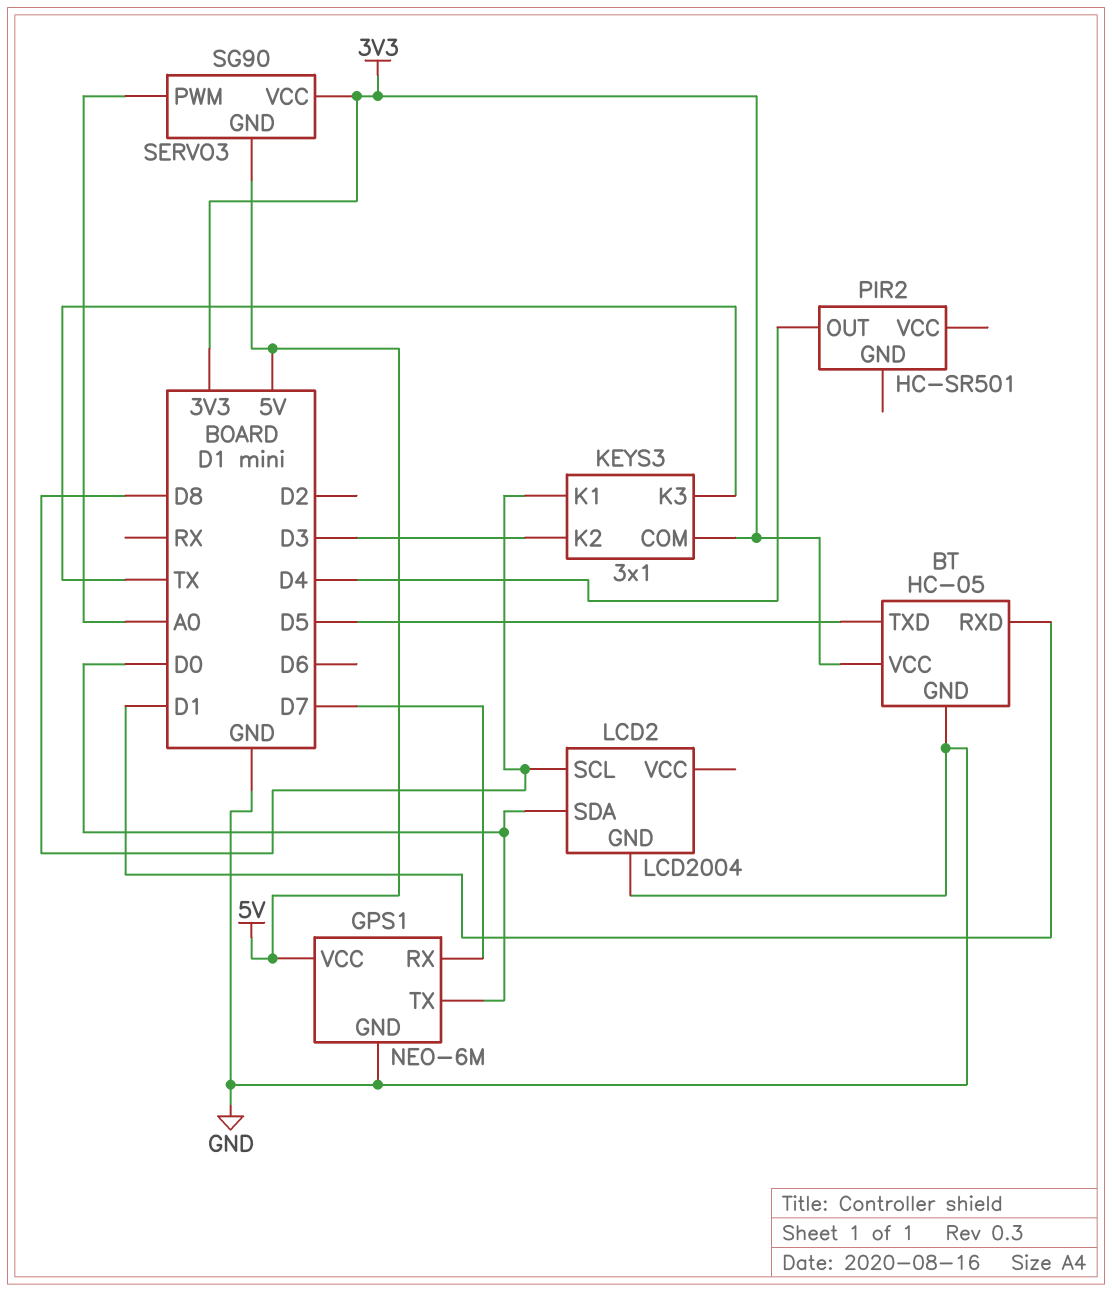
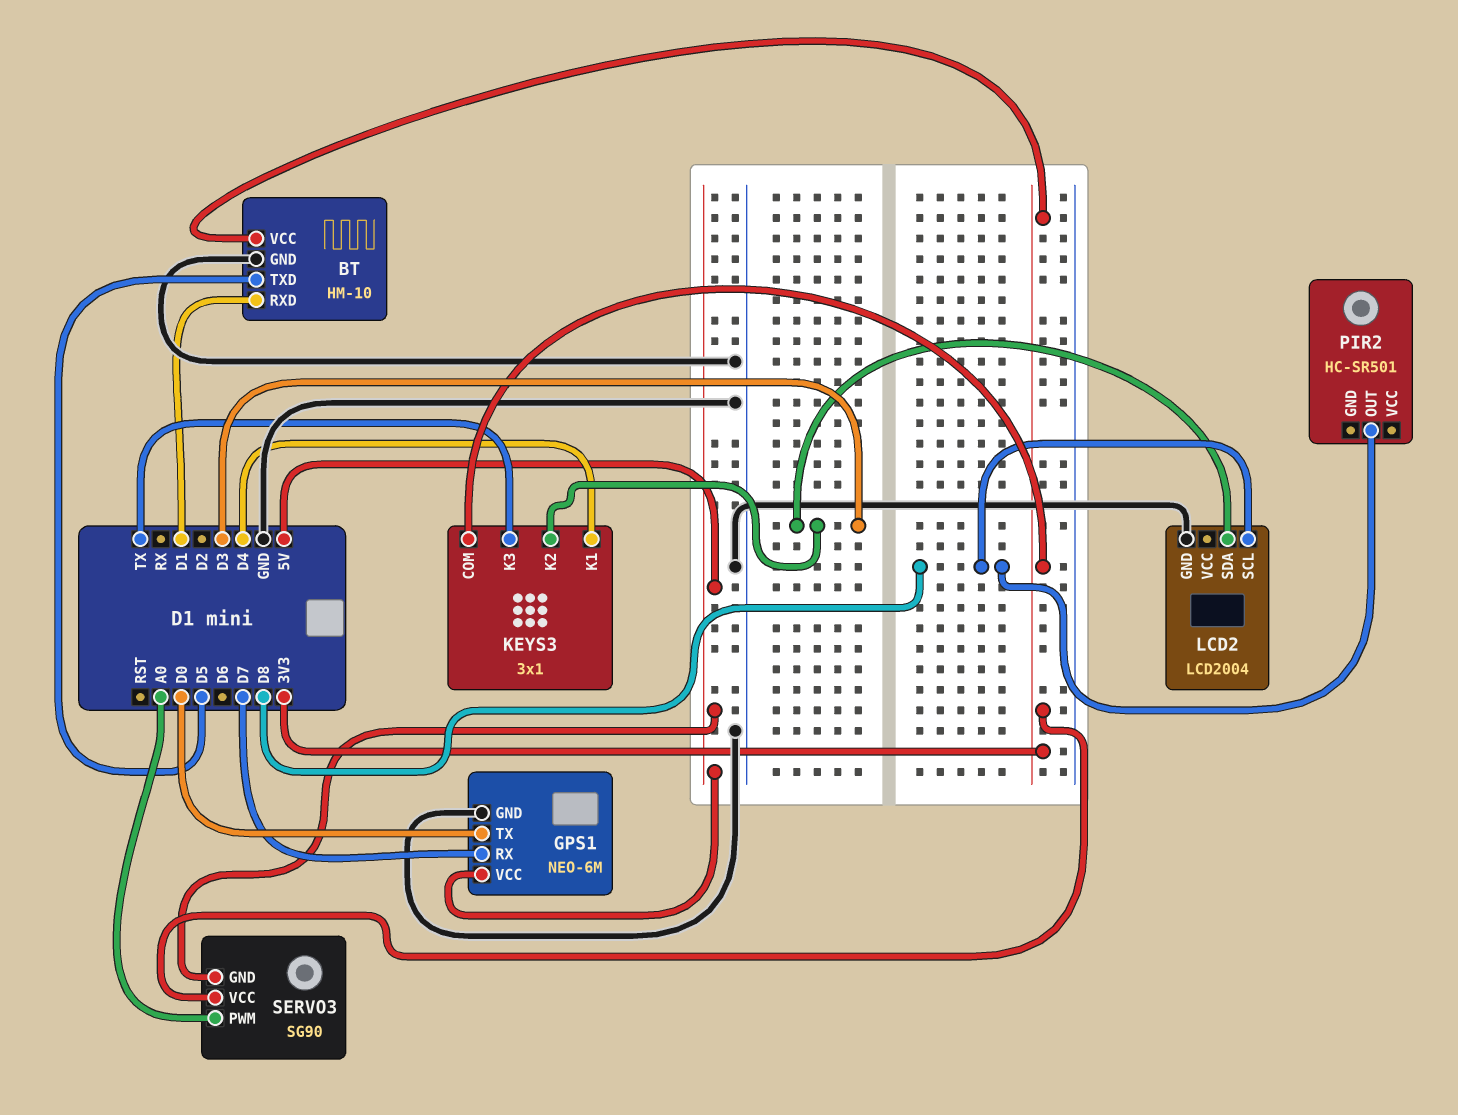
BT: HC-05 -> HM-10
KEYS3 pin K1: D8 -> D4
LCD2 pin SDA: D0 -> D3
PIR2 pin OUT: D4 -> D8

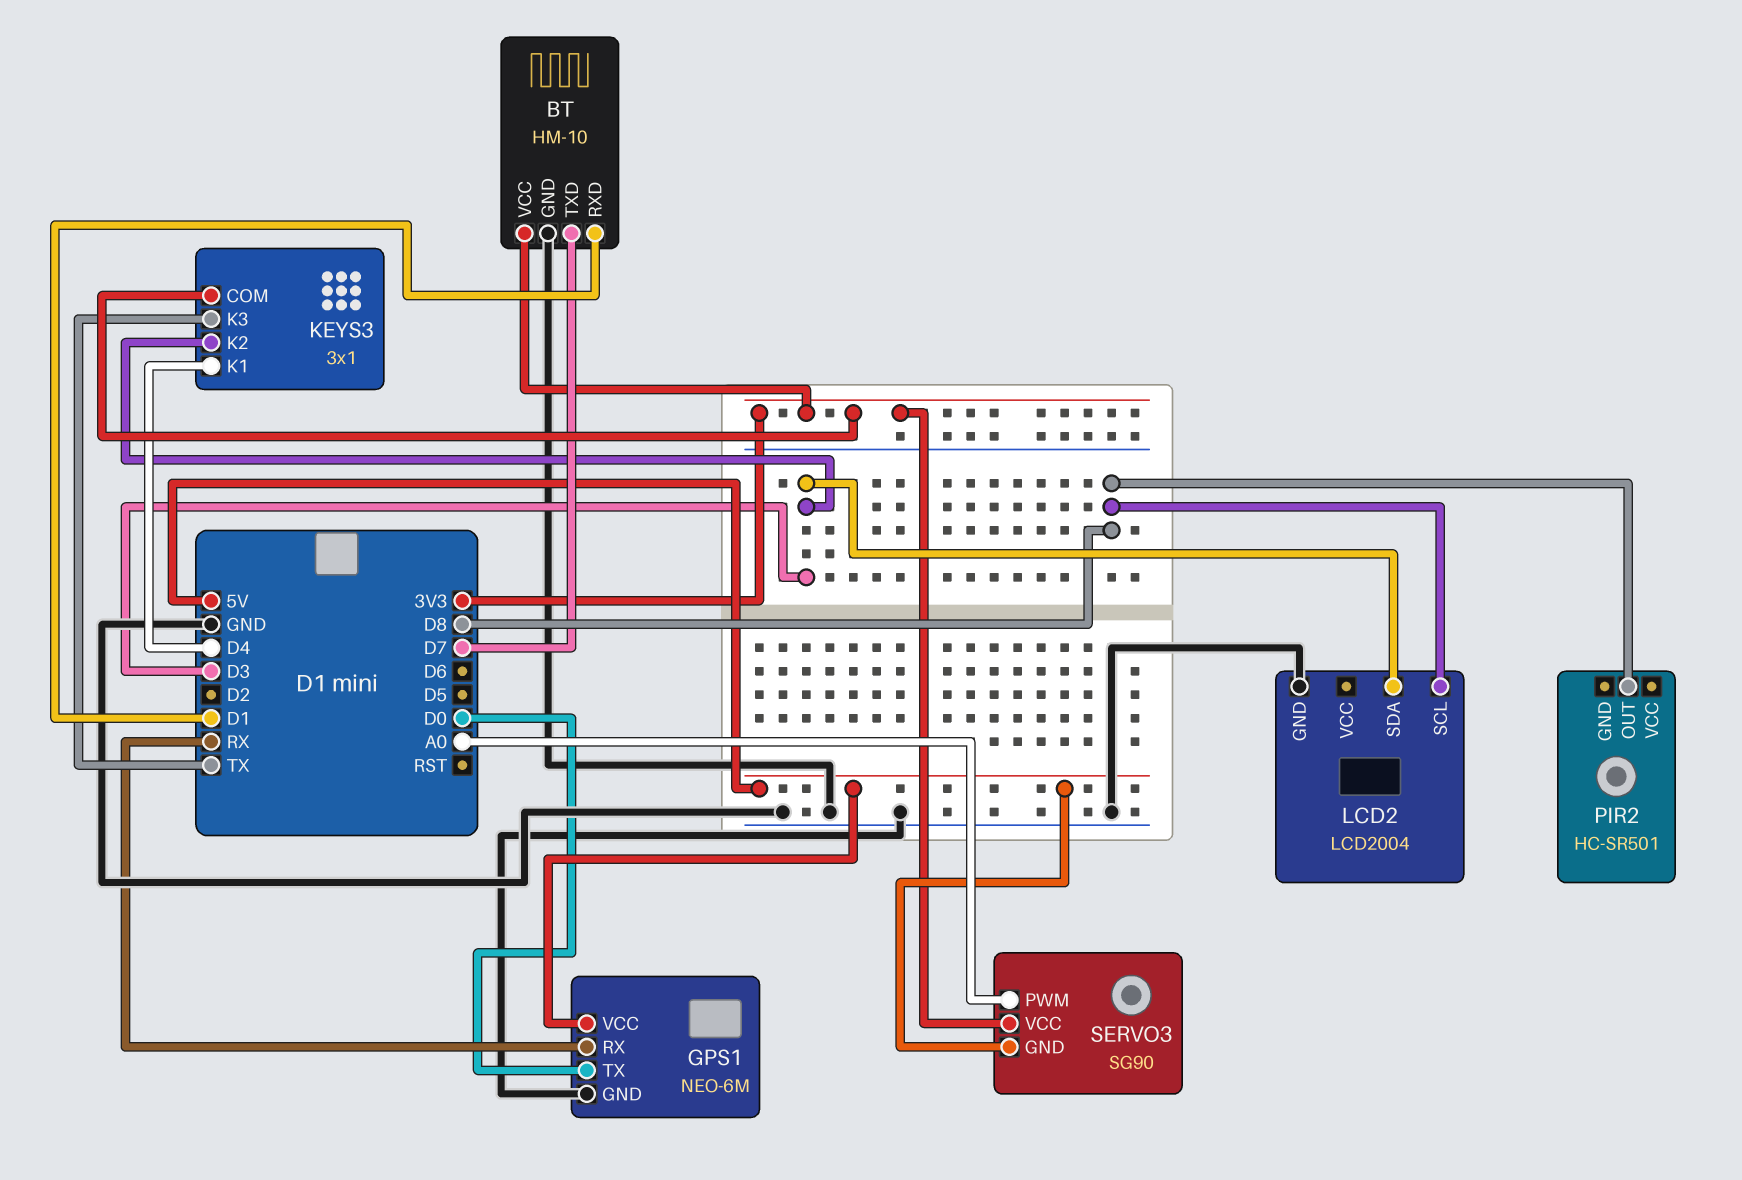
BT pin TXD: D5 -> D7
GPS1 pin RX: D7 -> RX

